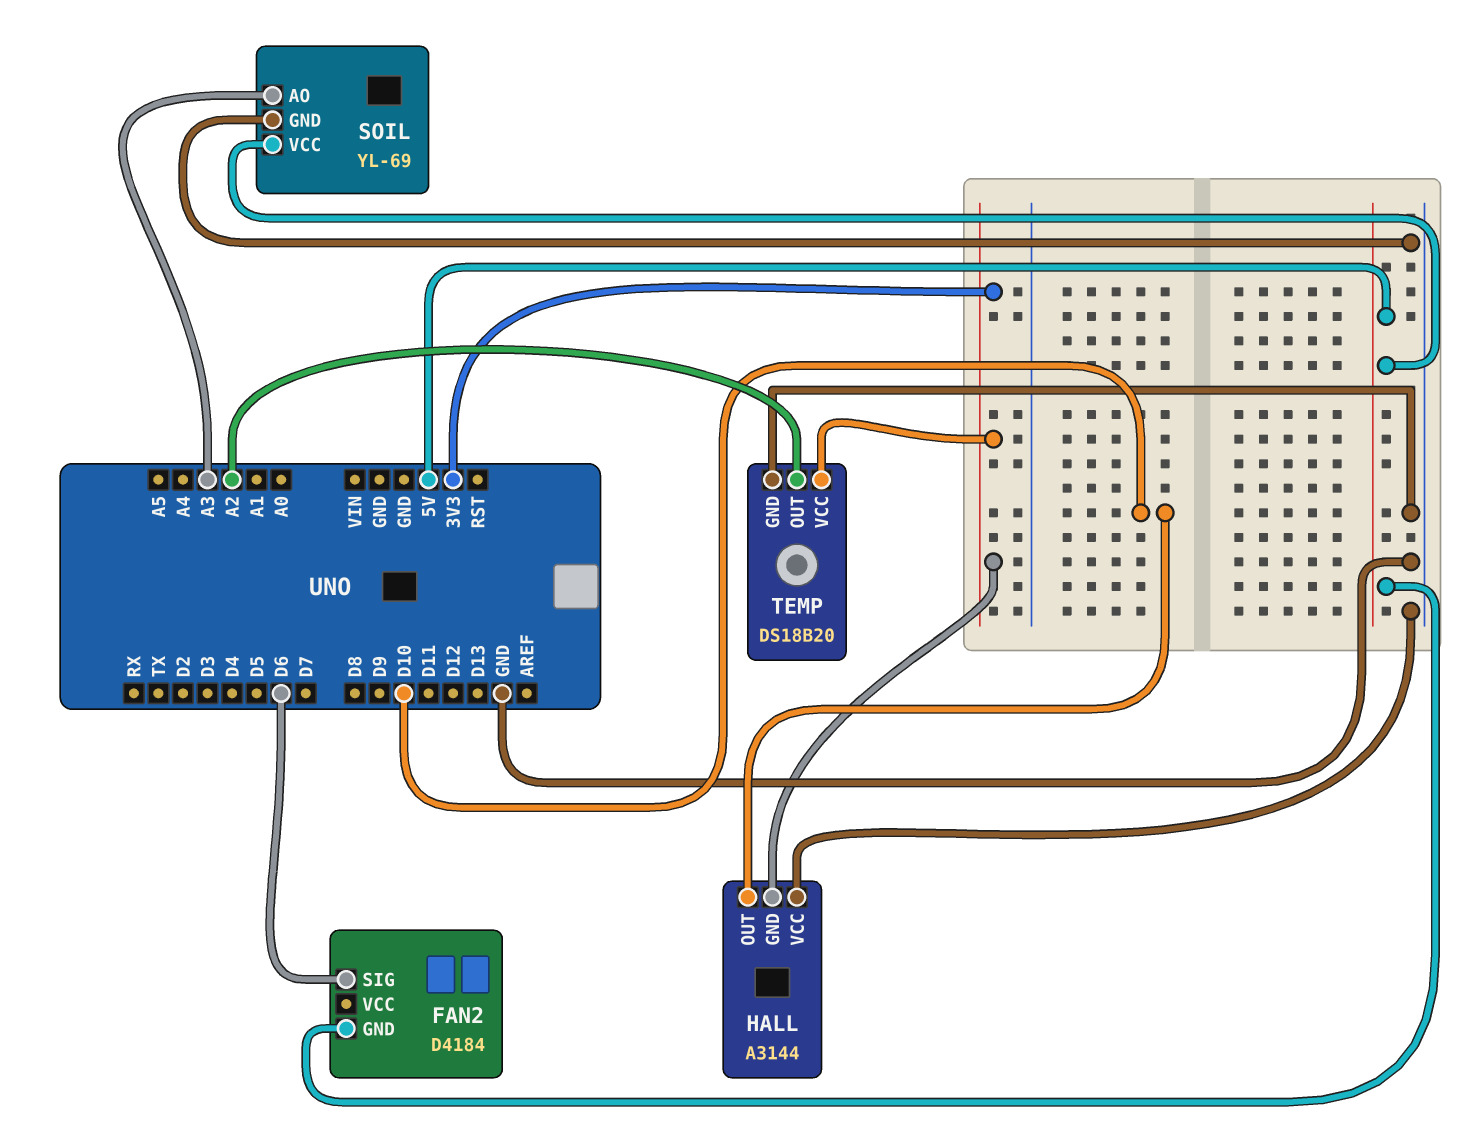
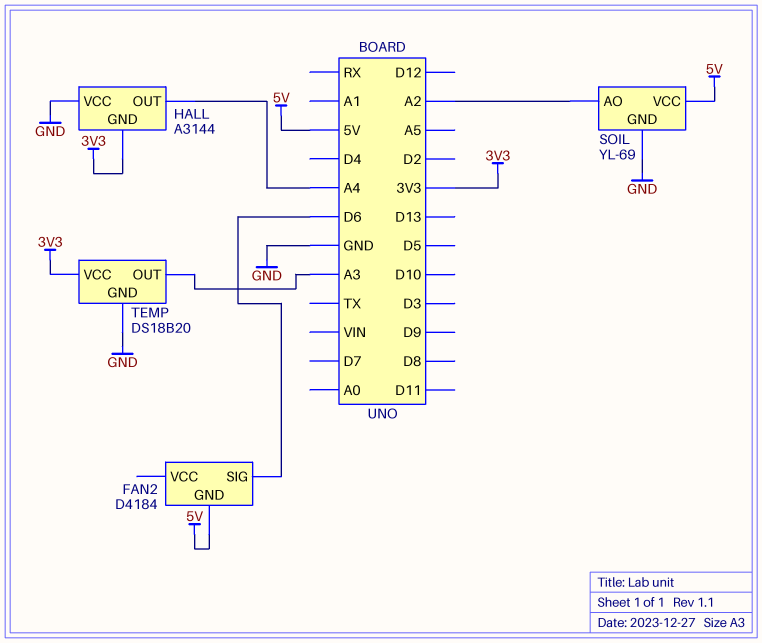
HALL pin OUT: D10 -> A4
SOIL pin AO: A3 -> A2
TEMP pin OUT: A2 -> A3

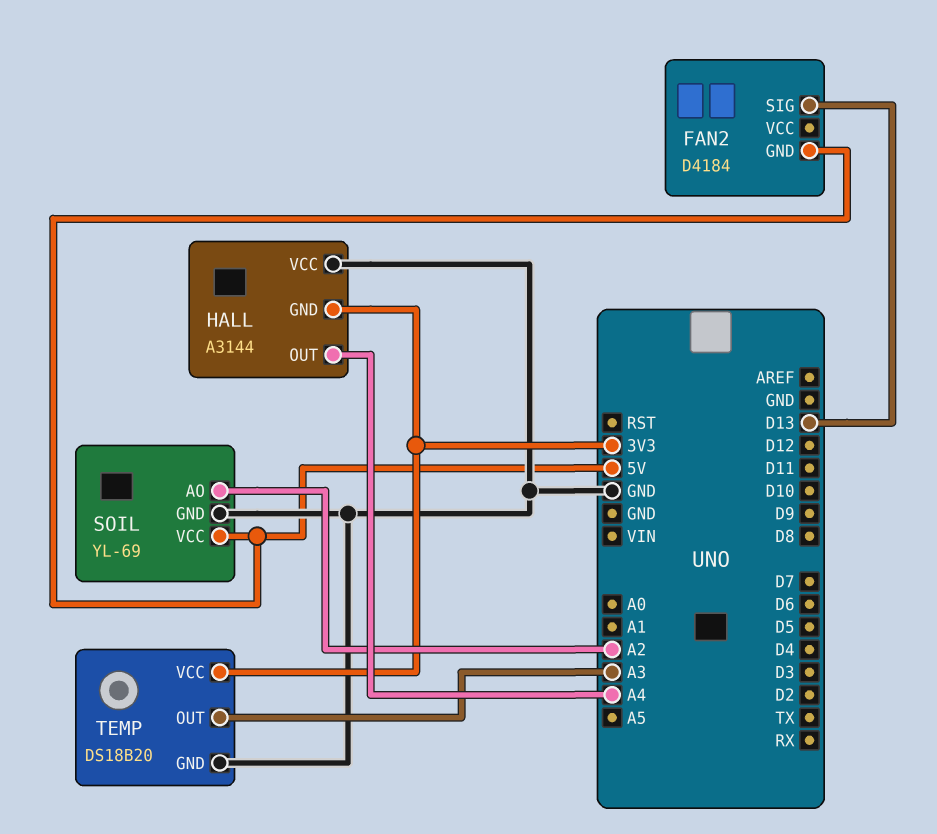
FAN2 pin SIG: D6 -> D13

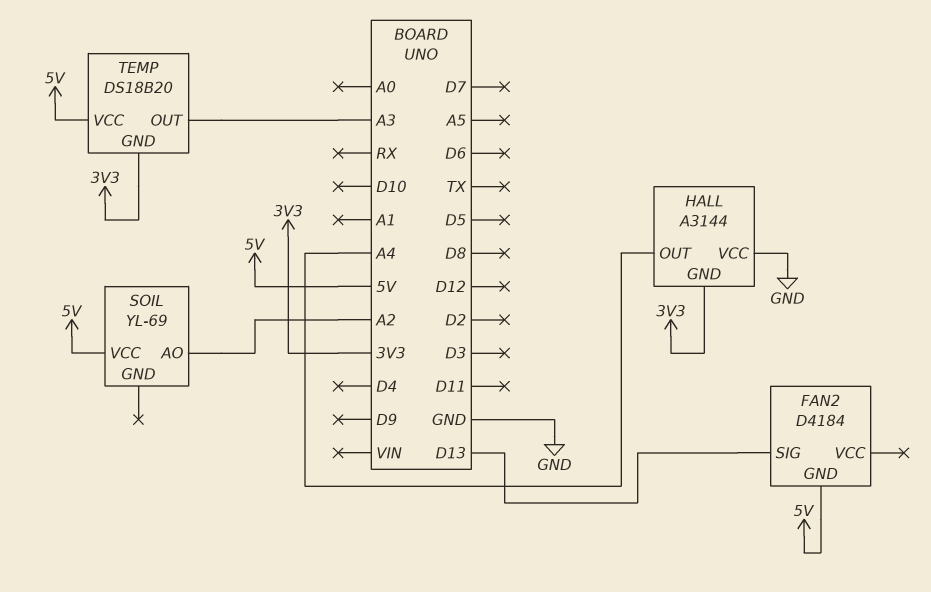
SOIL pin GND: GND -> none
TEMP pin GND: GND -> 3V3
TEMP pin VCC: 3V3 -> 5V

